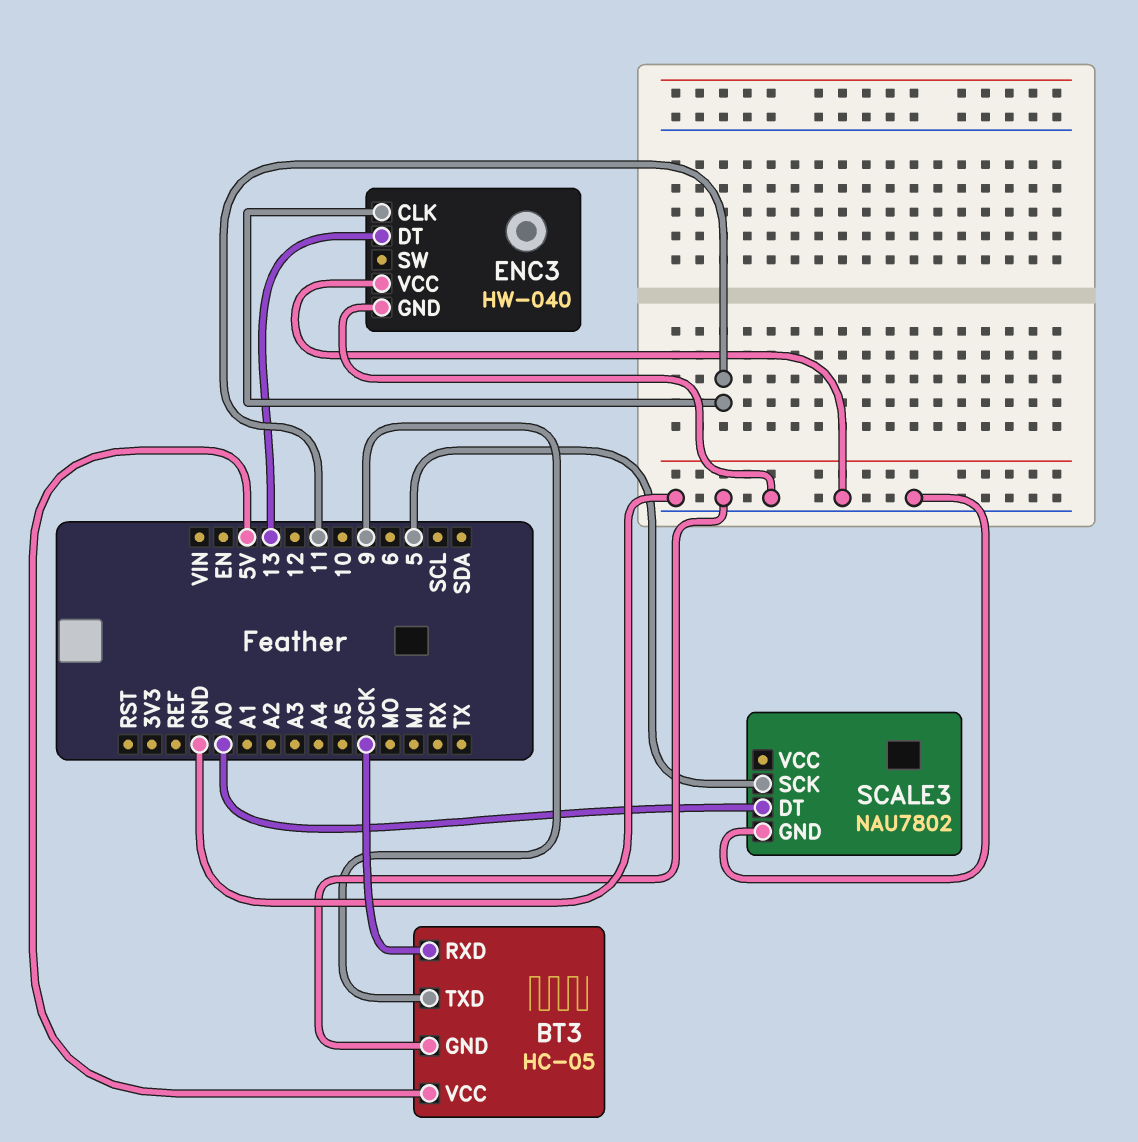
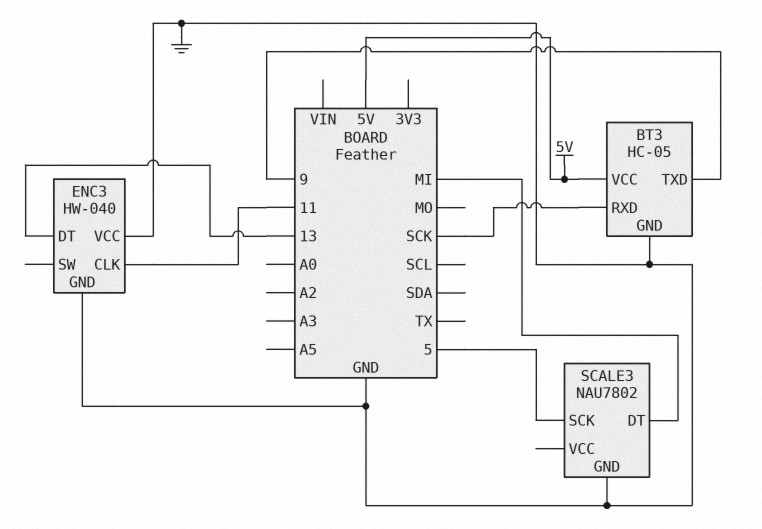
SCALE3 pin DT: A0 -> MI

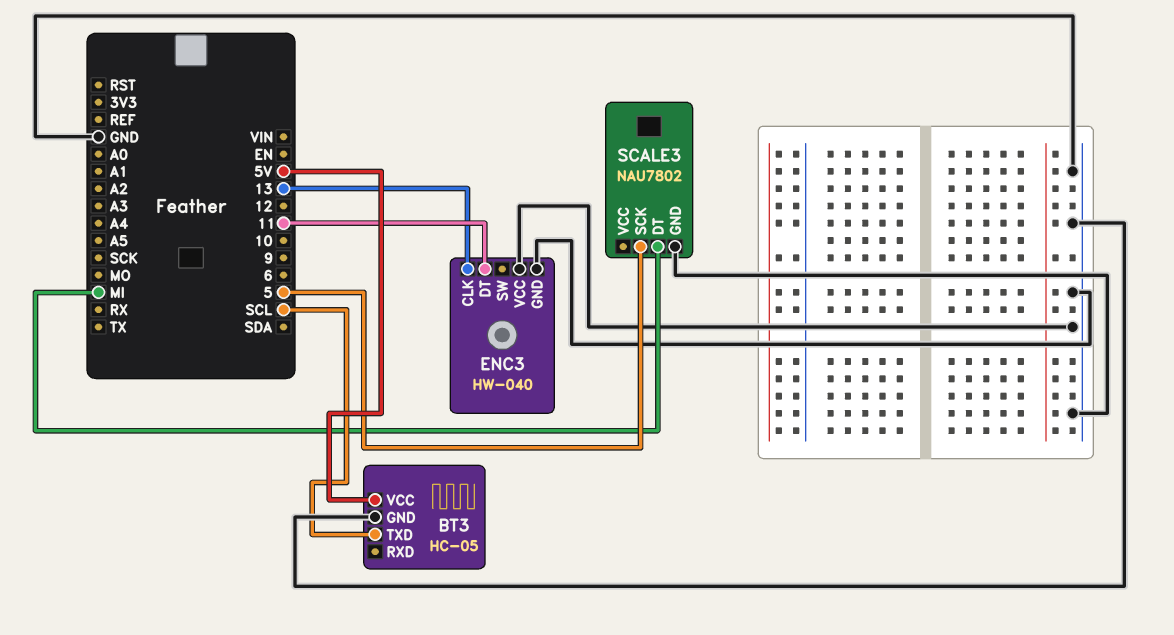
BT3 pin RXD: SCK -> none
BT3 pin TXD: 9 -> SCL
ENC3 pin CLK: 11 -> 13
ENC3 pin DT: 13 -> 11

